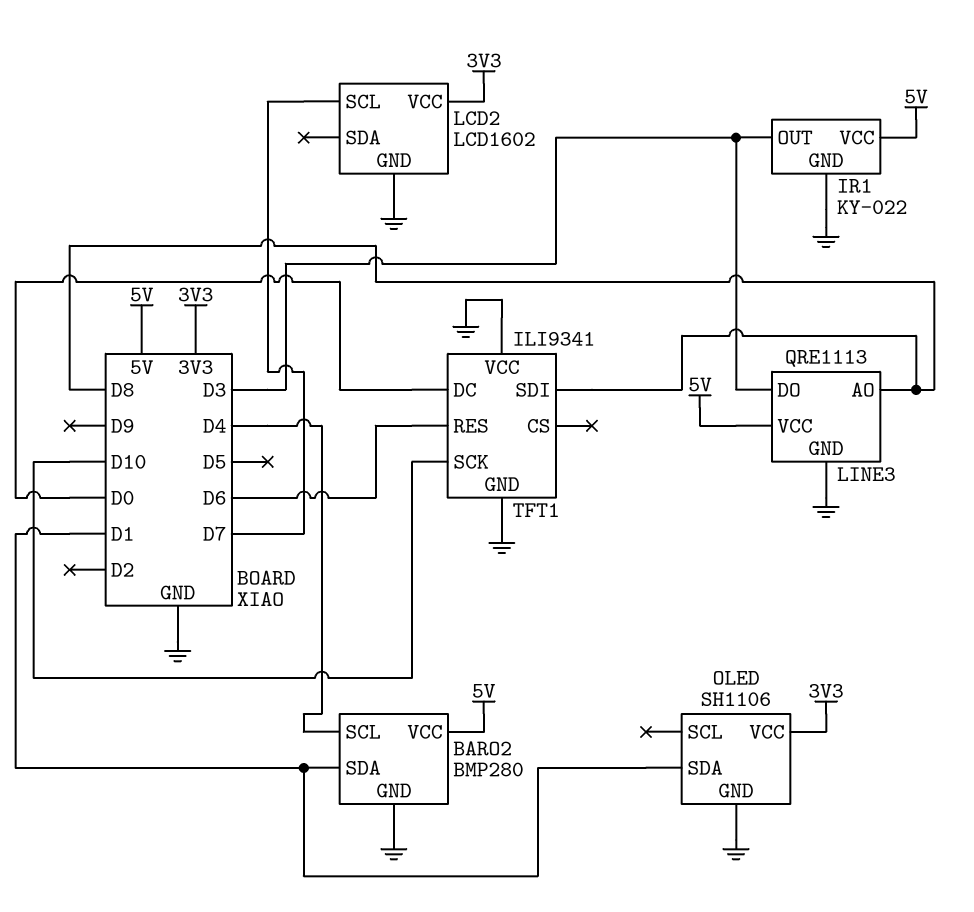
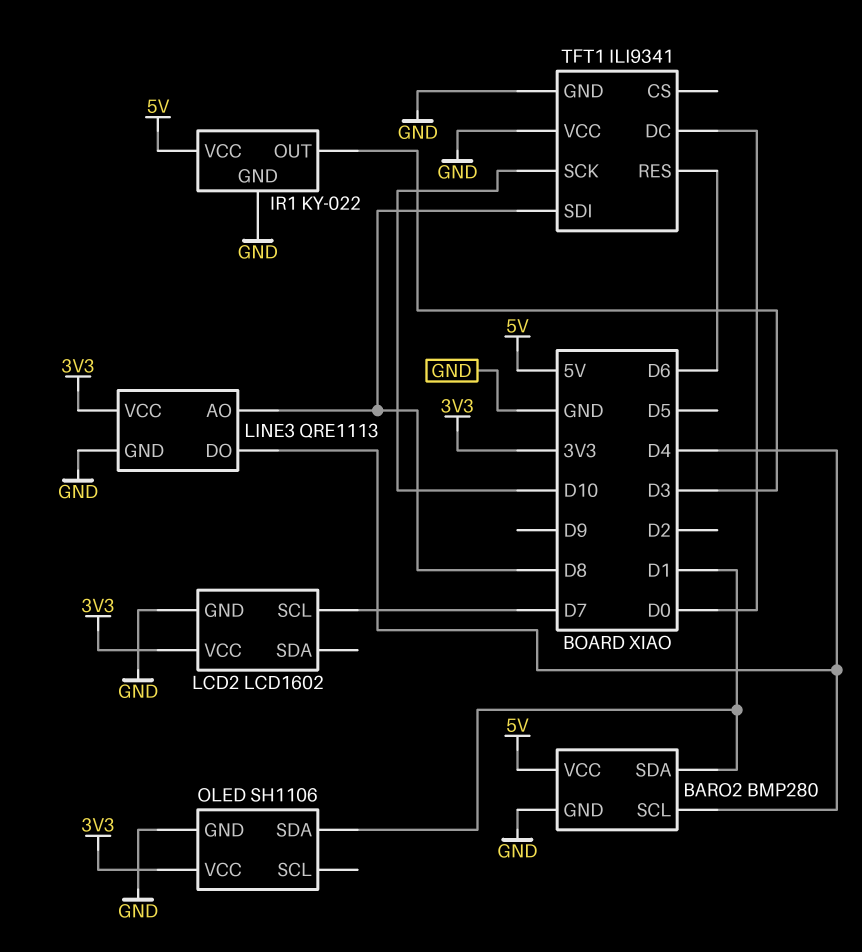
LINE3 pin DO: D3 -> D4
LINE3 pin VCC: 5V -> 3V3

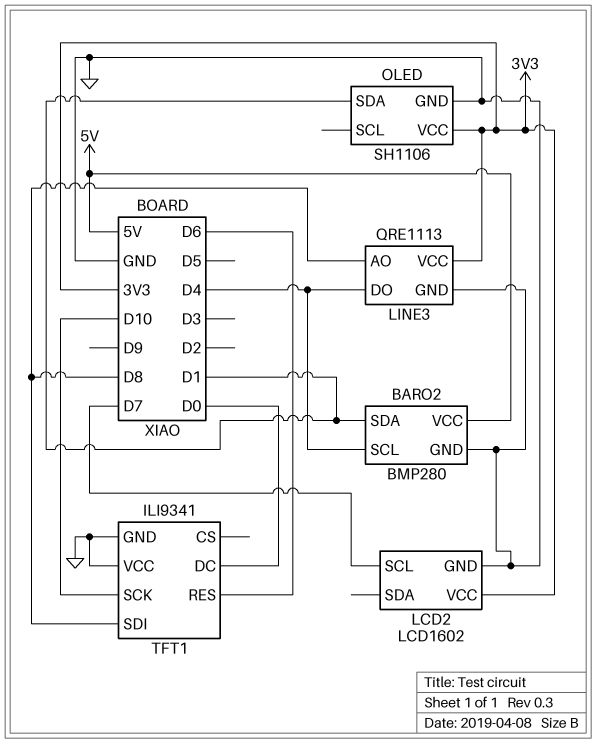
IR1: KY-022 -> none
IR1 pin GND: GND -> none
IR1 pin OUT: D3 -> none
IR1 pin VCC: 5V -> none

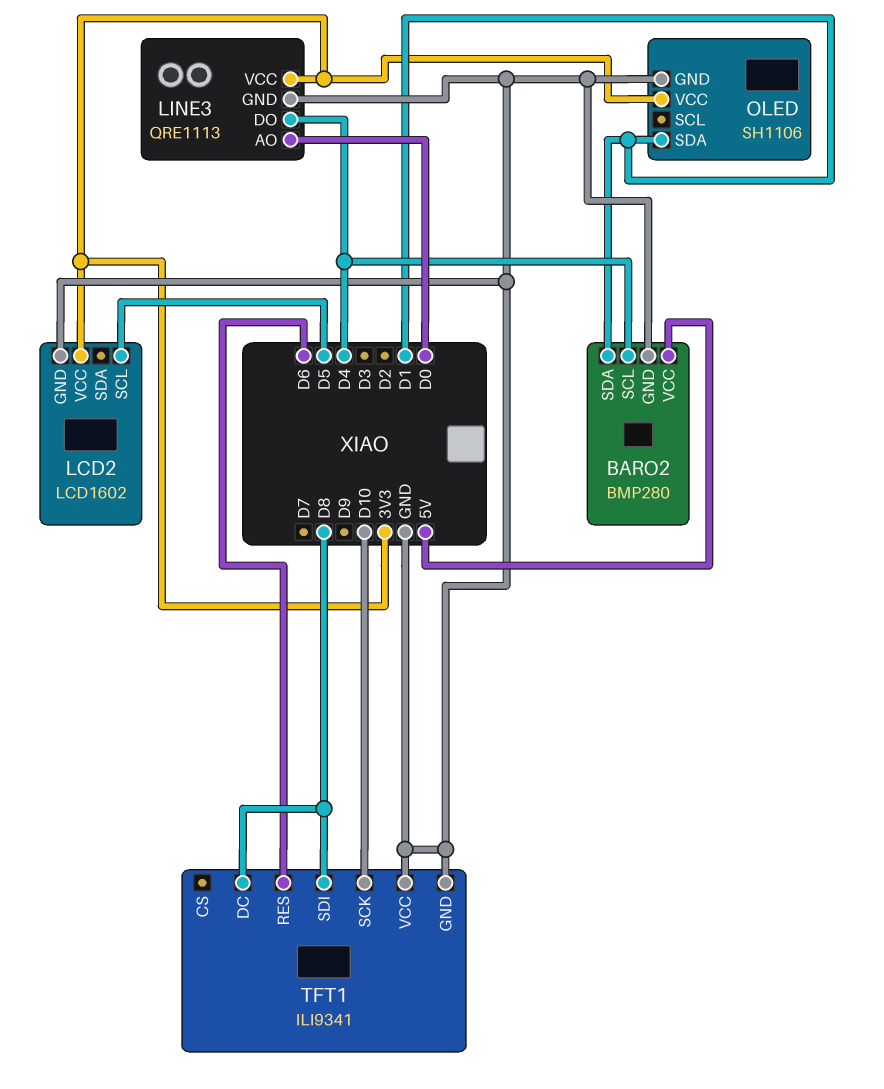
LCD2 pin SCL: D7 -> D5
LINE3 pin AO: D8 -> D0
TFT1 pin DC: D0 -> D8

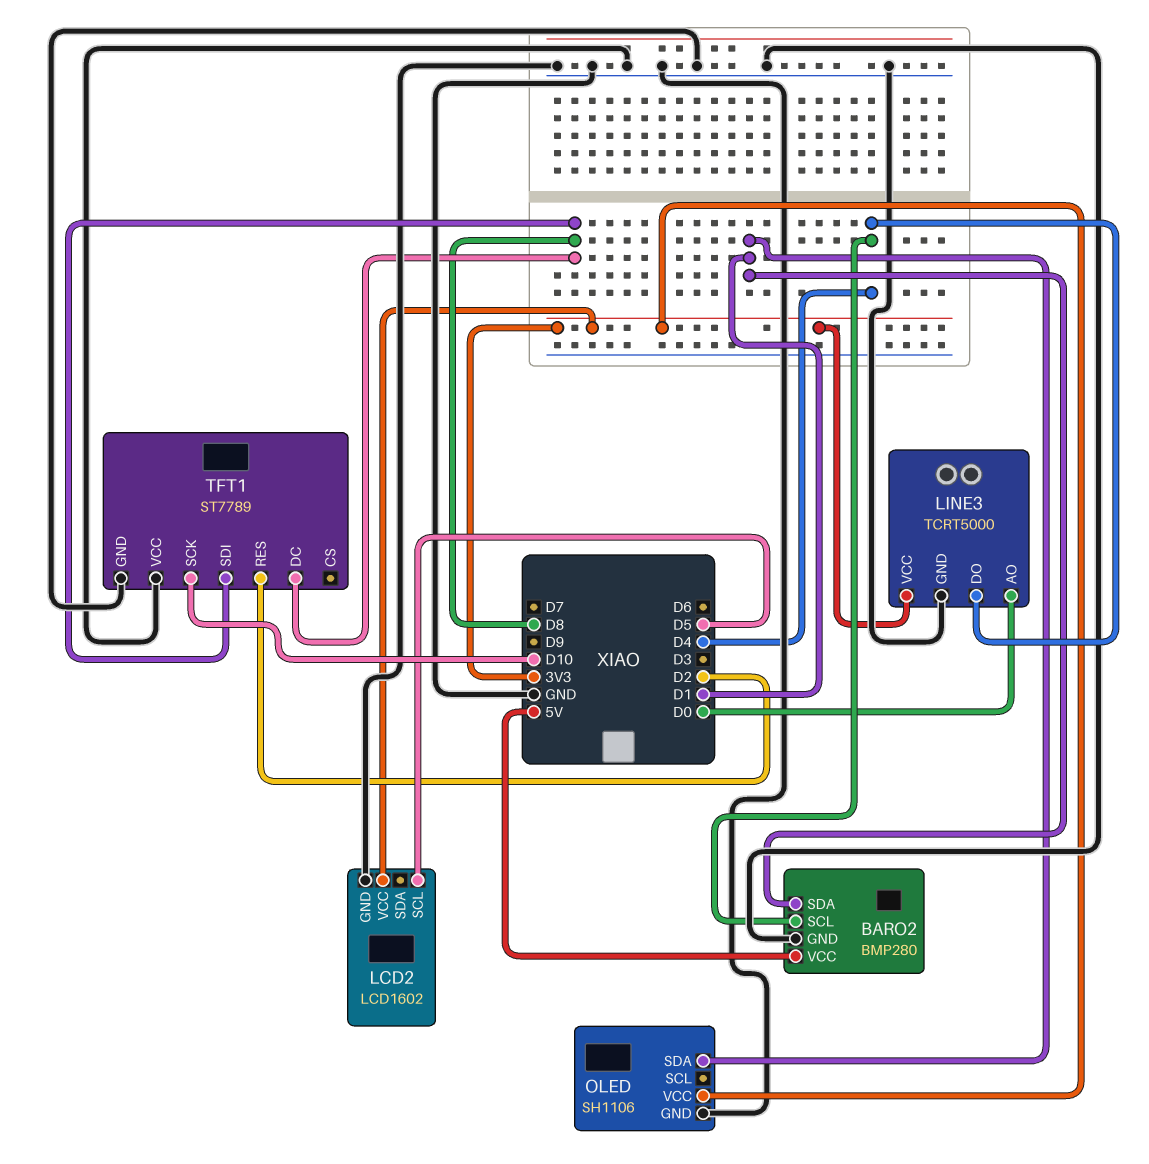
LINE3: QRE1113 -> TCRT5000
TFT1: ILI9341 -> ST7789
TFT1 pin RES: D6 -> D2

